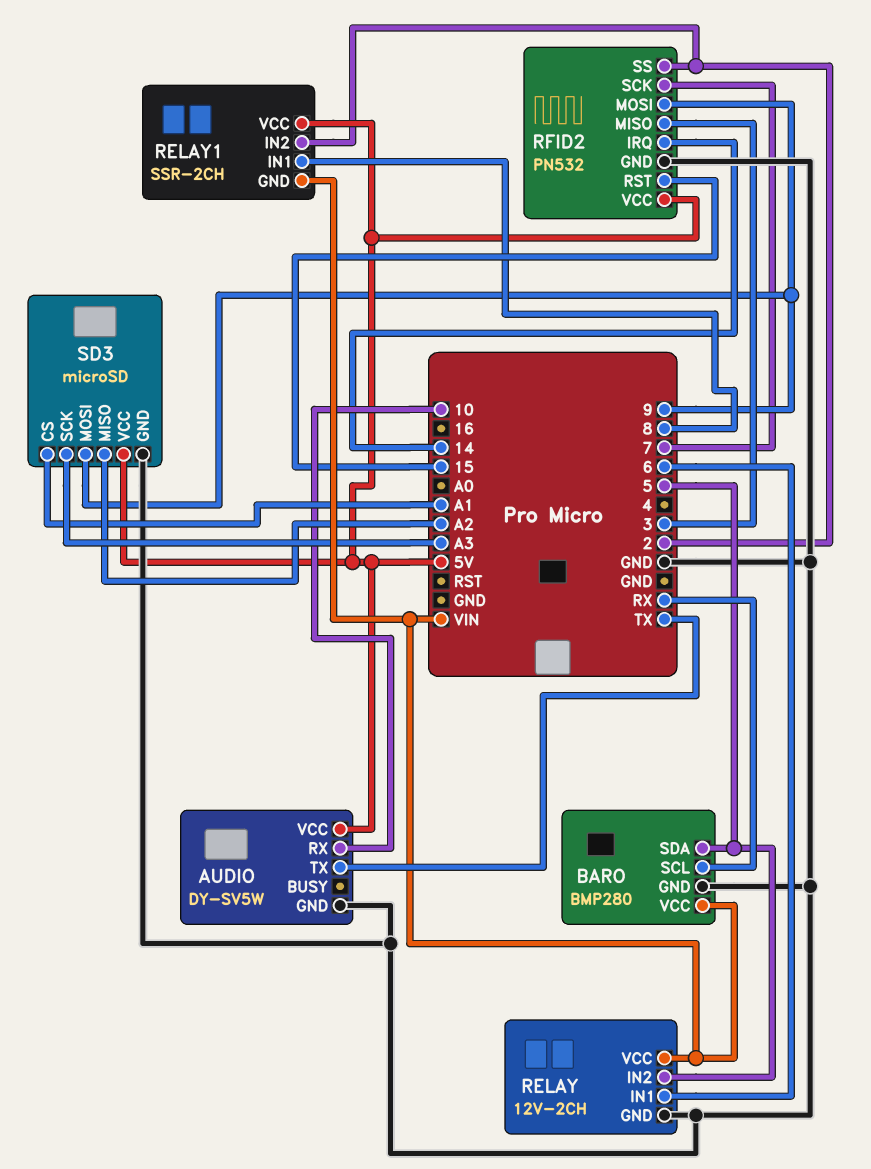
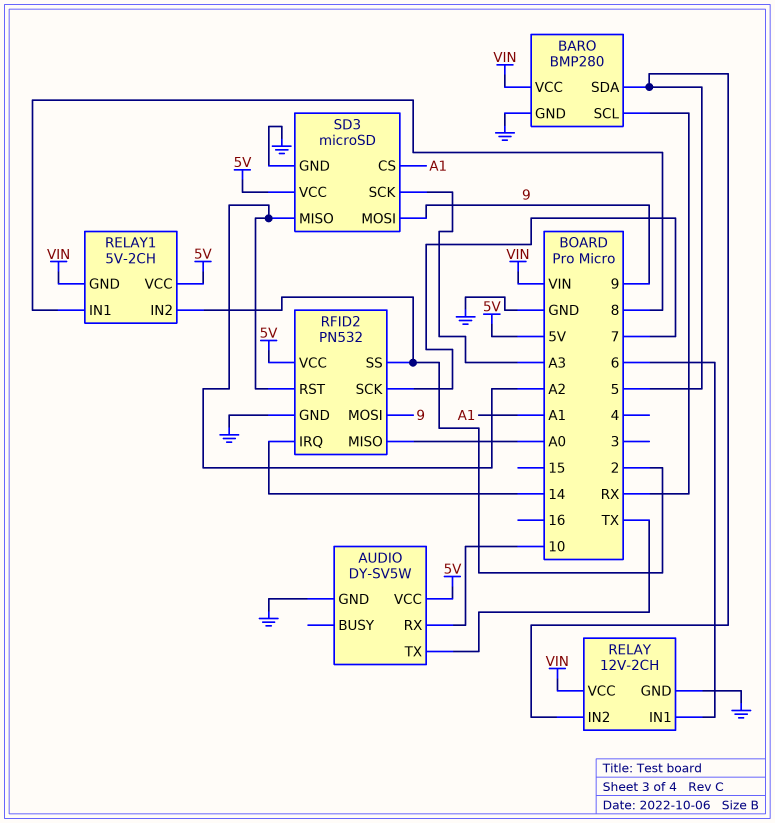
RELAY1: SSR-2CH -> 5V-2CH
RFID2 pin MISO: 3 -> A0
RFID2 pin RST: 15 -> A2

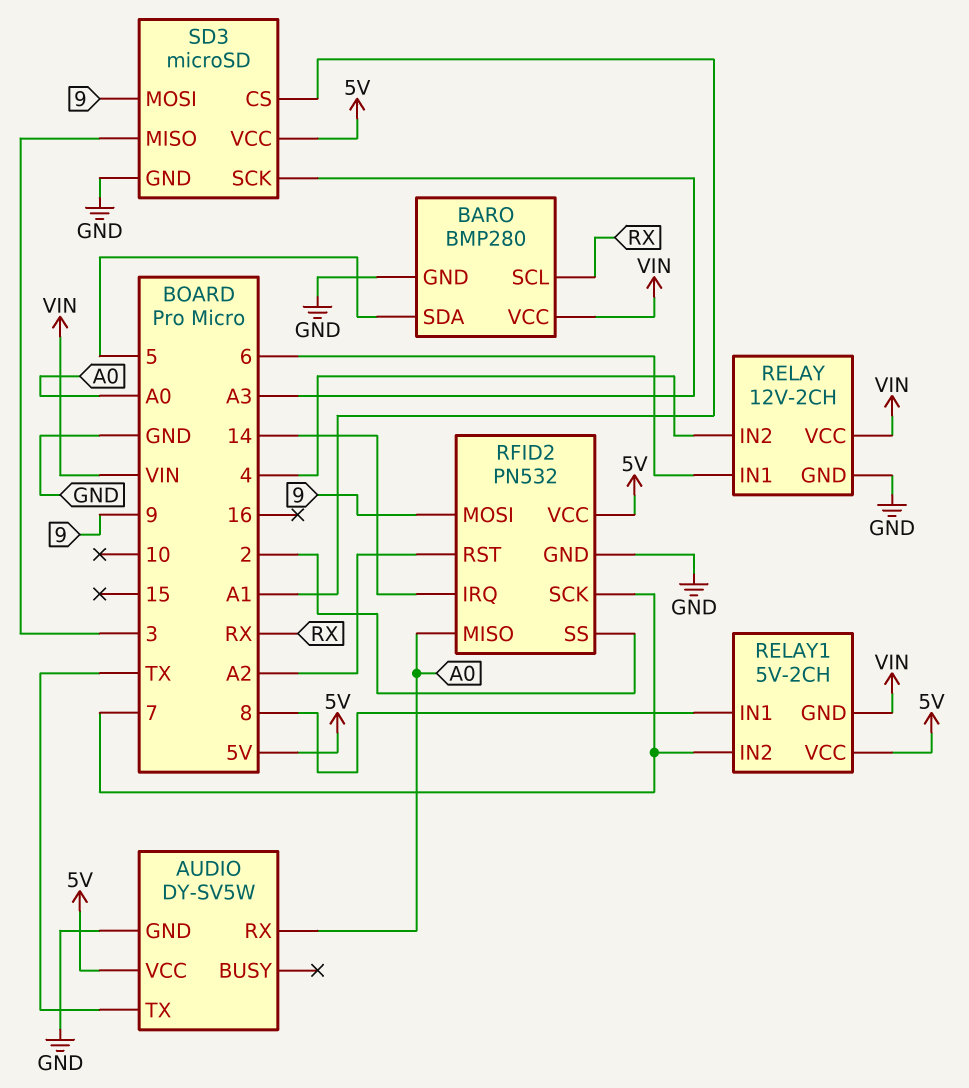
AUDIO pin RX: 10 -> A0
RELAY pin IN2: 5 -> 4
RELAY1 pin IN2: 2 -> 7
SD3 pin MISO: A2 -> 3

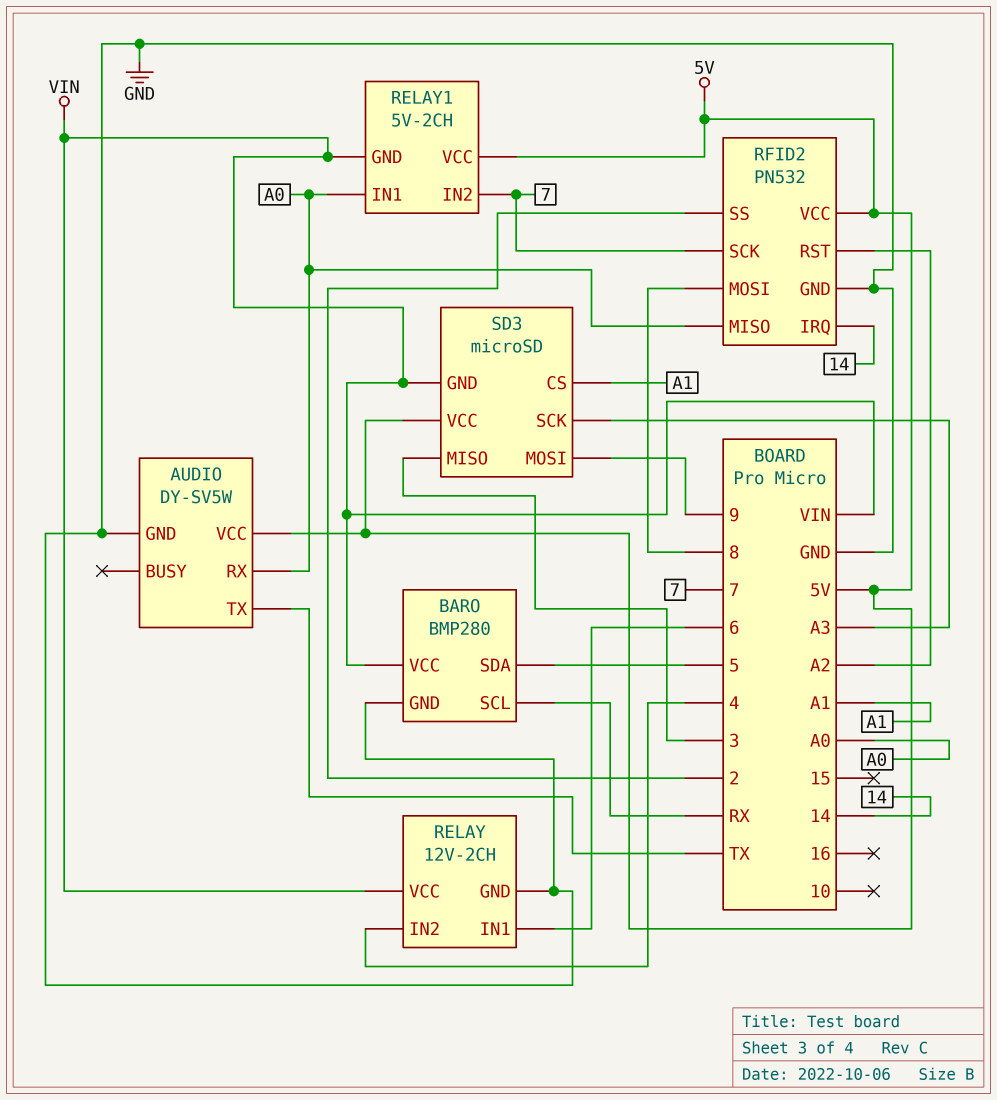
RELAY1 pin IN1: 8 -> A0
RFID2 pin MOSI: 9 -> 8
SD3 pin GND: GND -> VIN

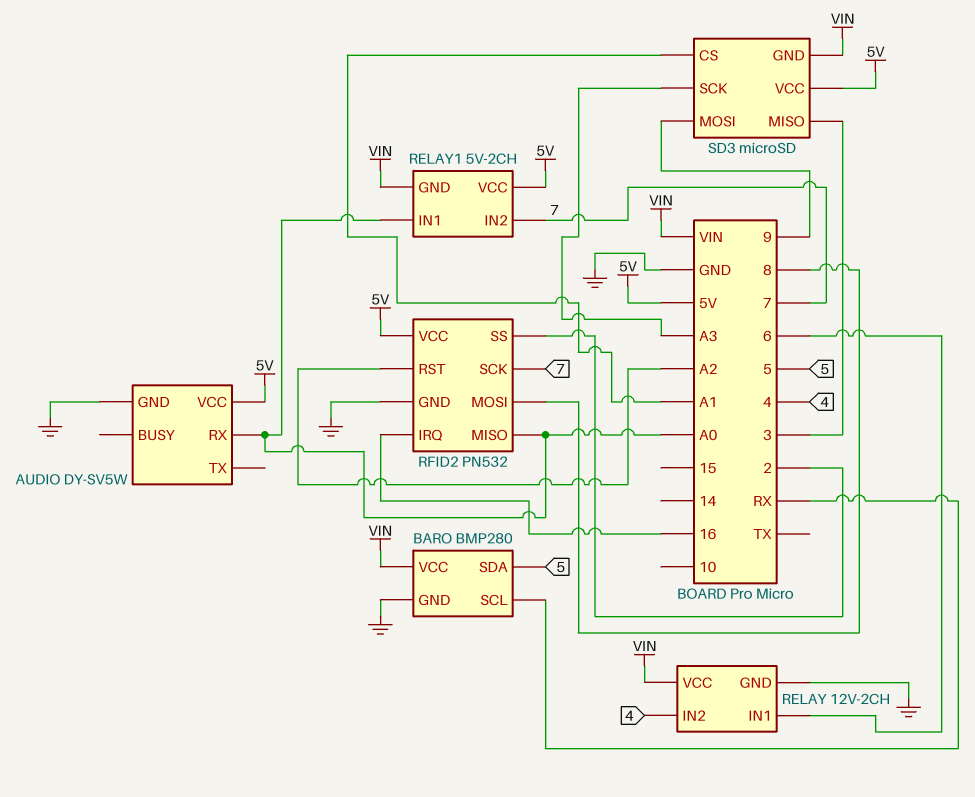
AUDIO pin TX: TX -> none
RFID2 pin IRQ: 14 -> 16

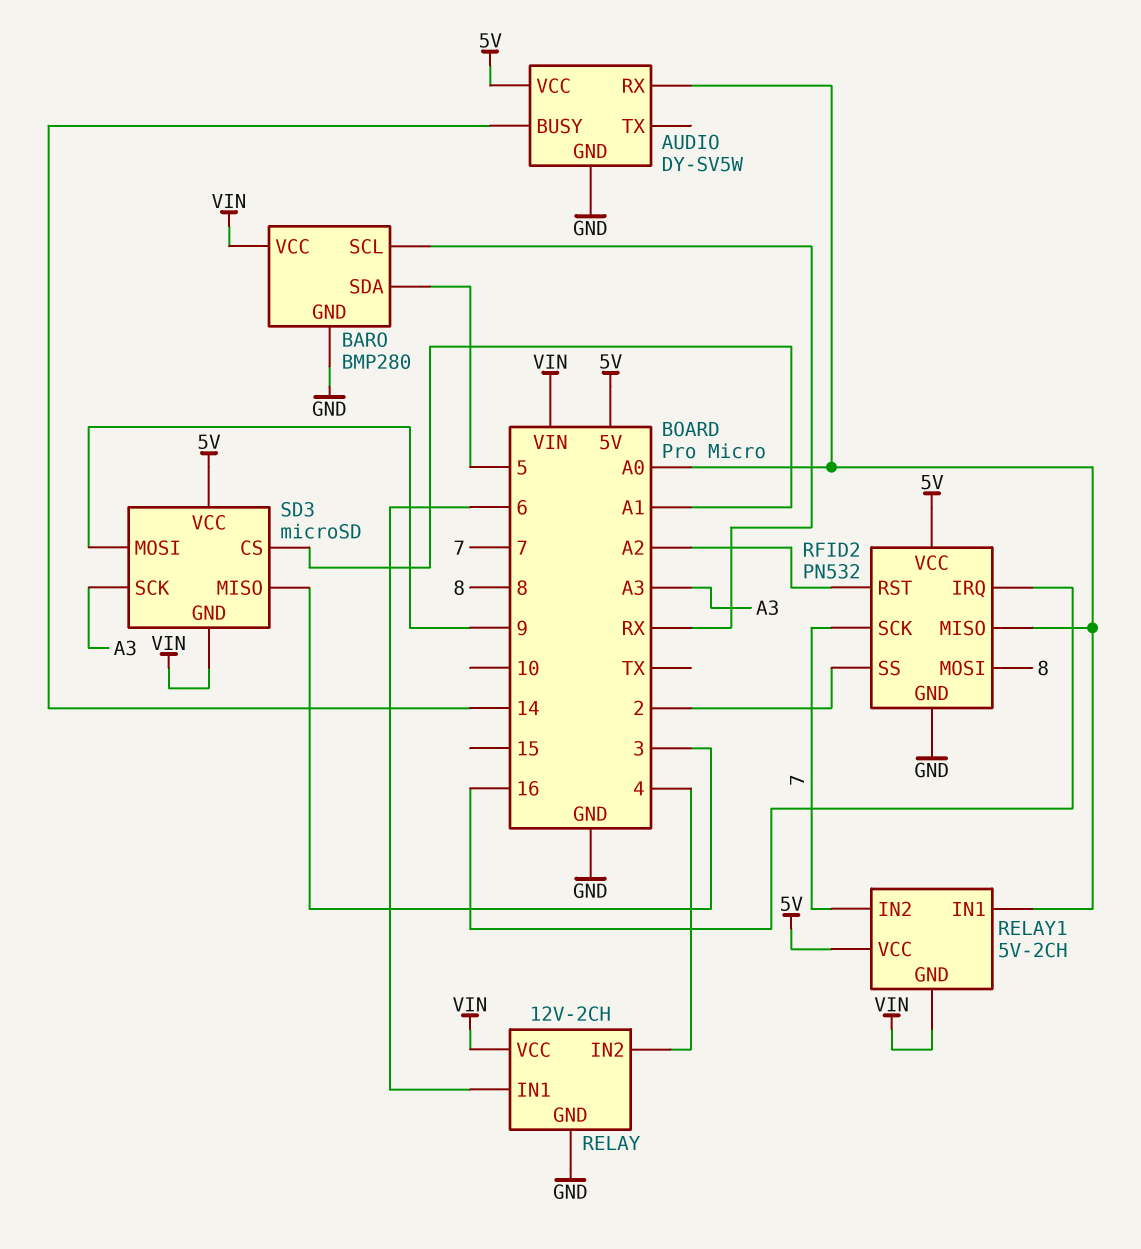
AUDIO pin BUSY: none -> 14

